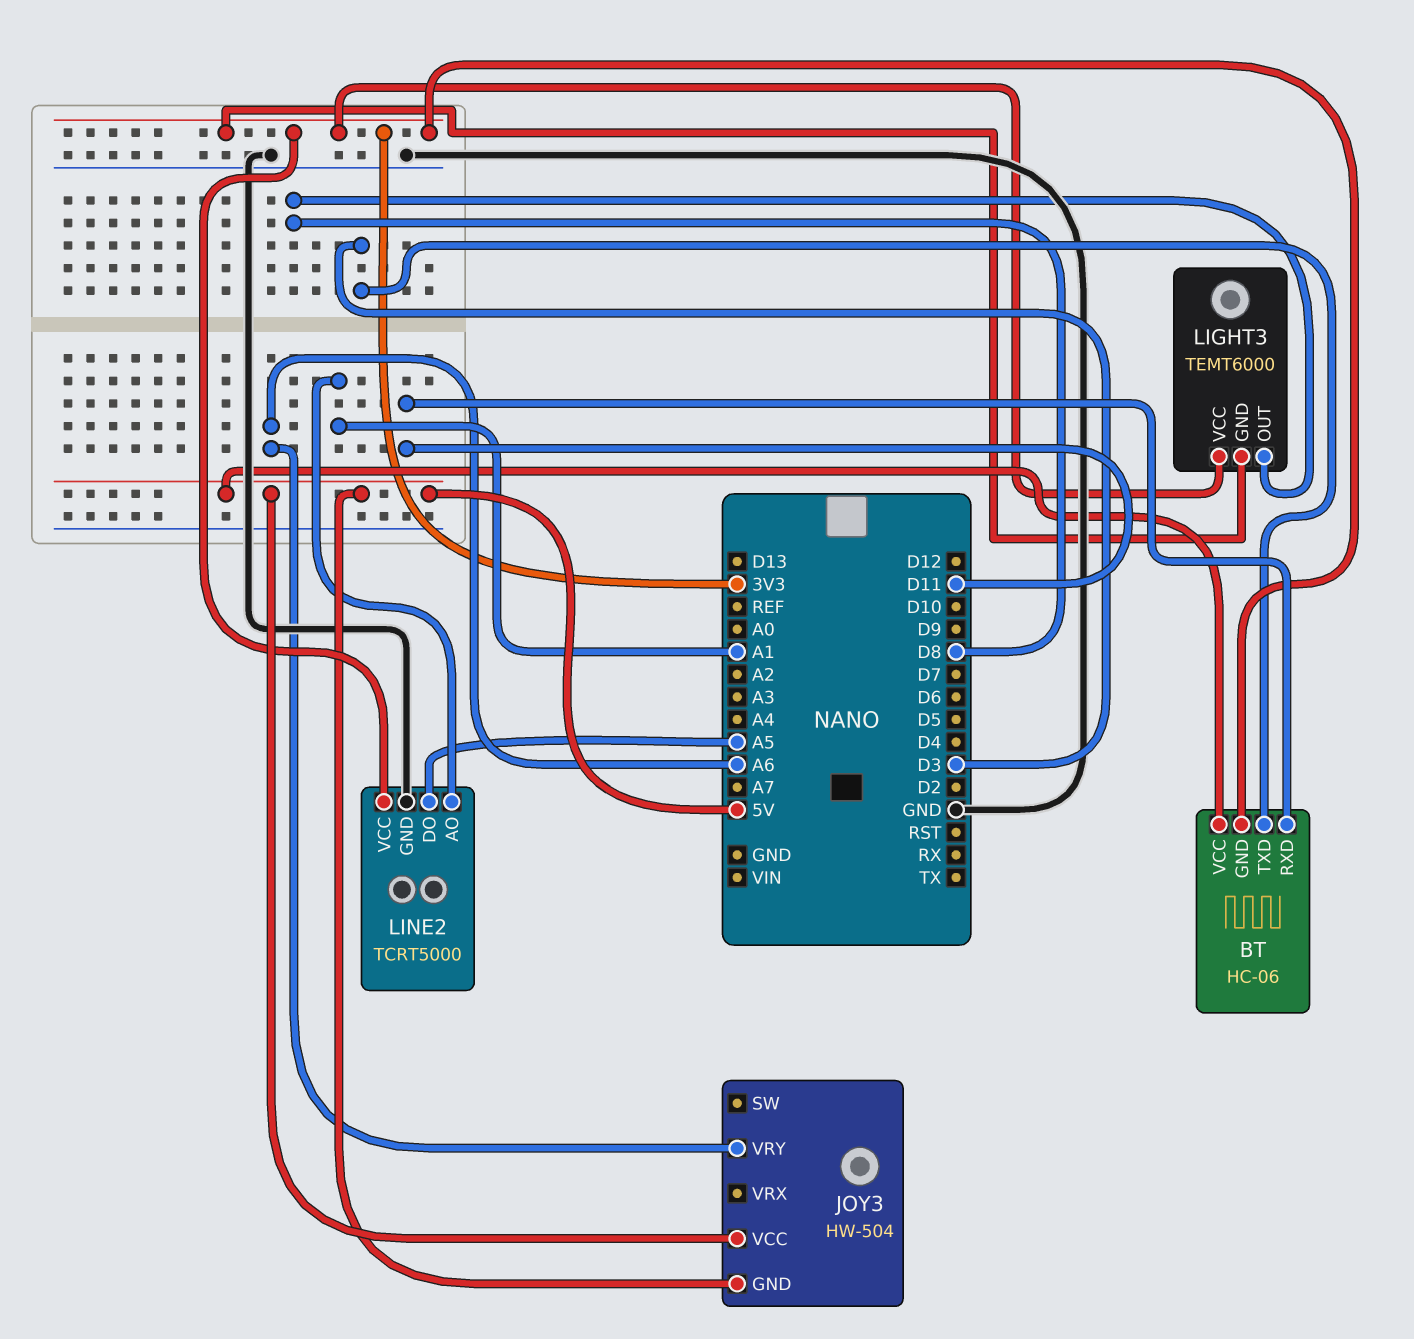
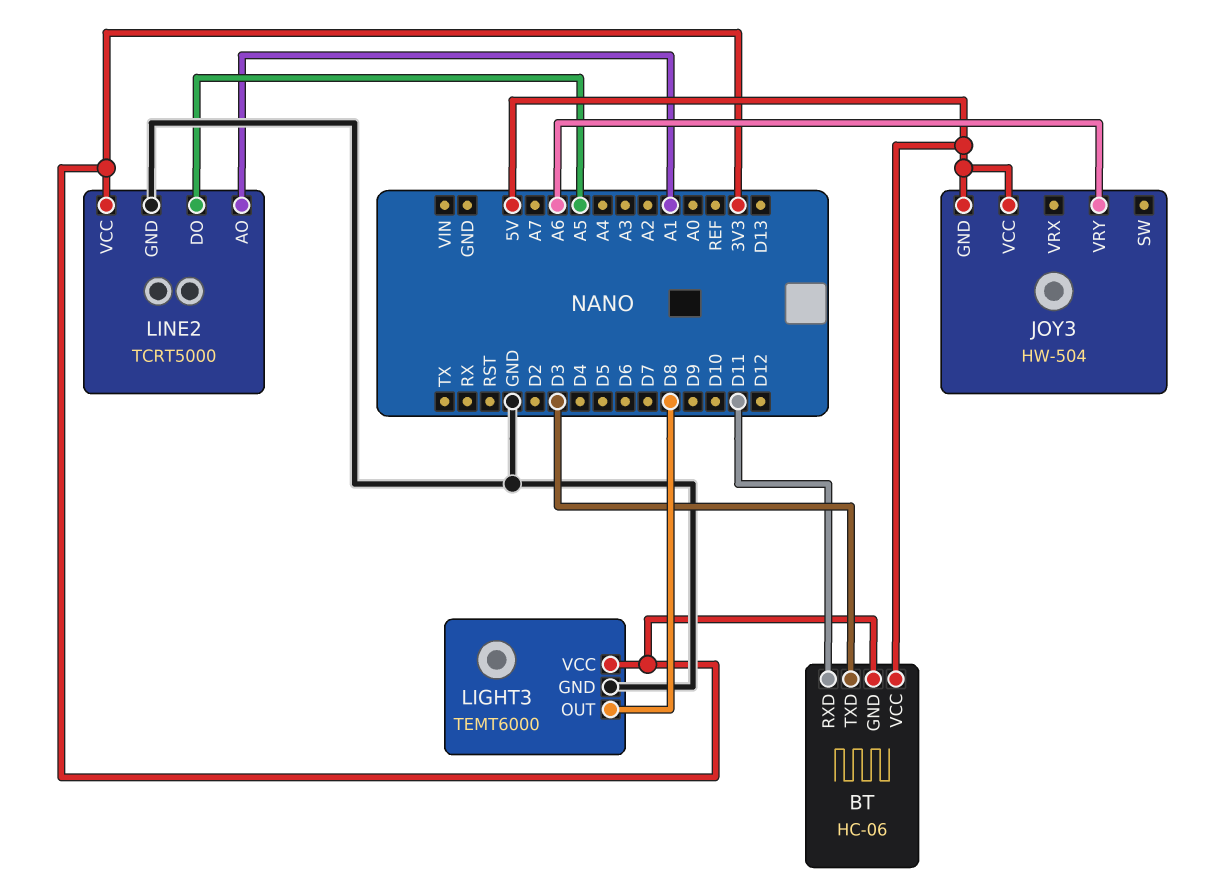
LIGHT3 pin GND: 3V3 -> GND

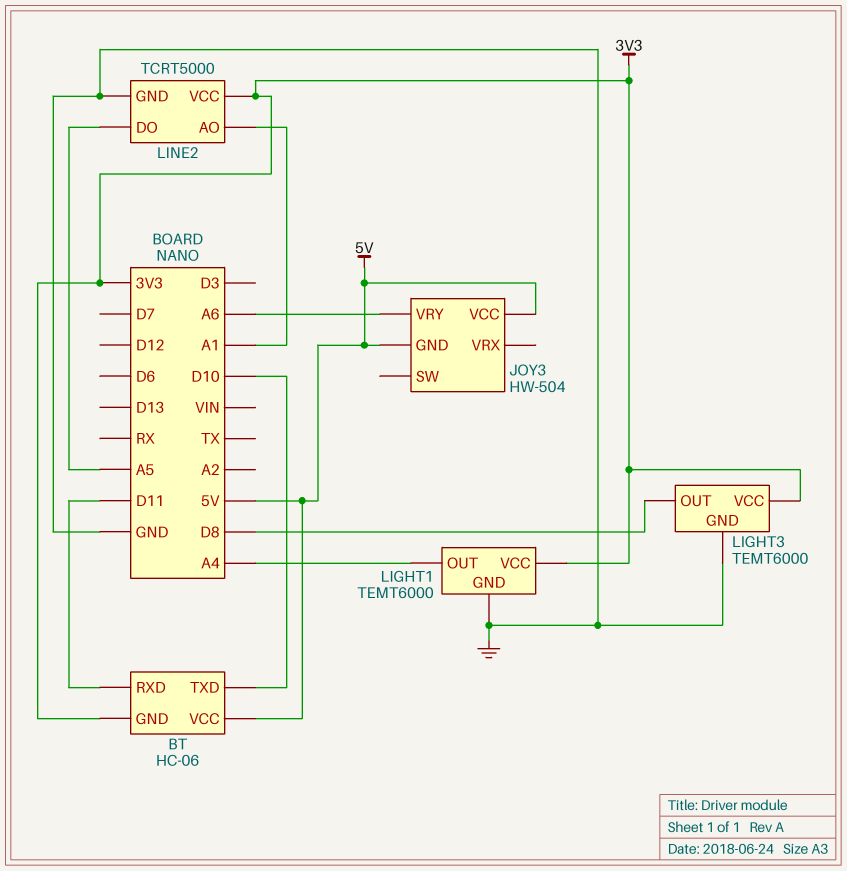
BT pin TXD: D3 -> D10
LIGHT1: none -> TEMT6000
LIGHT1 pin GND: none -> GND
LIGHT1 pin OUT: none -> A4
LIGHT1 pin VCC: none -> 3V3

